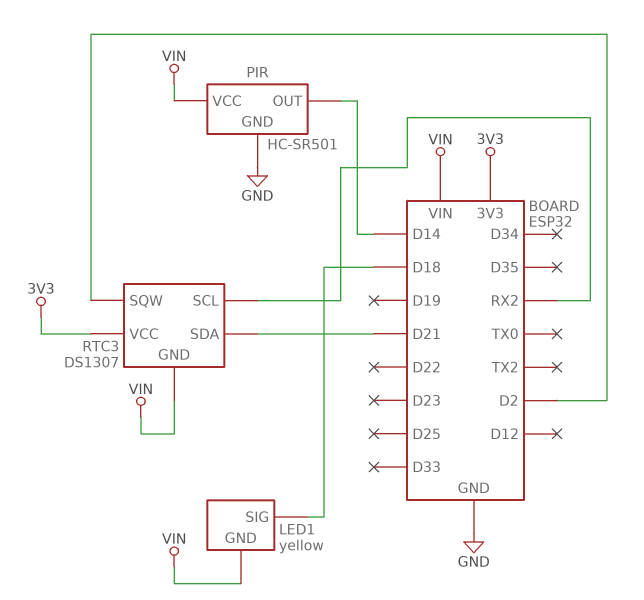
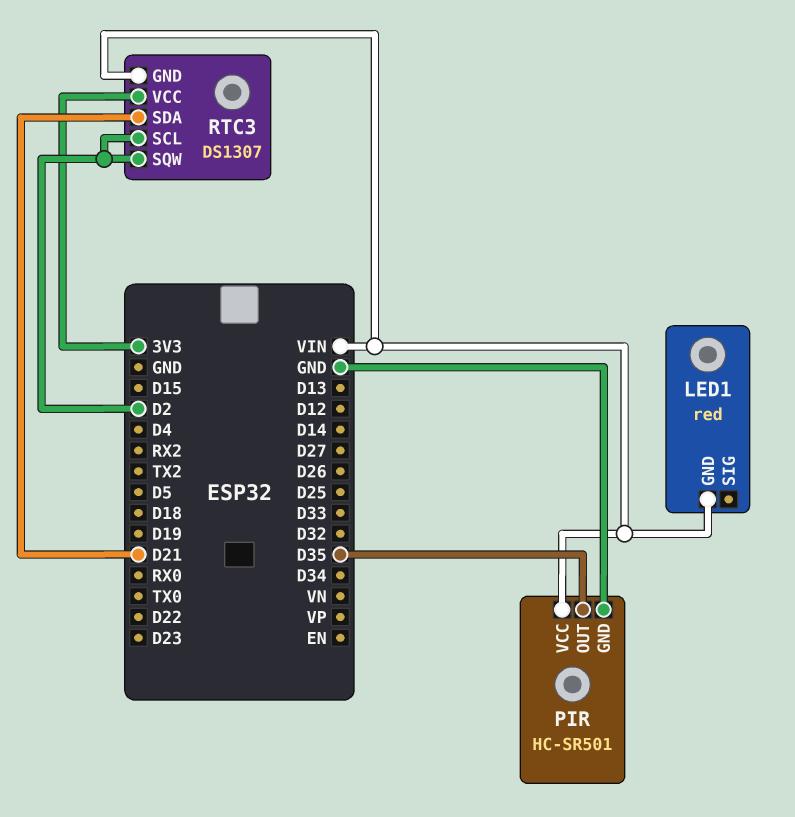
LED1: yellow -> red
LED1 pin SIG: D18 -> none
PIR pin OUT: D14 -> D35
RTC3 pin SCL: RX2 -> D2

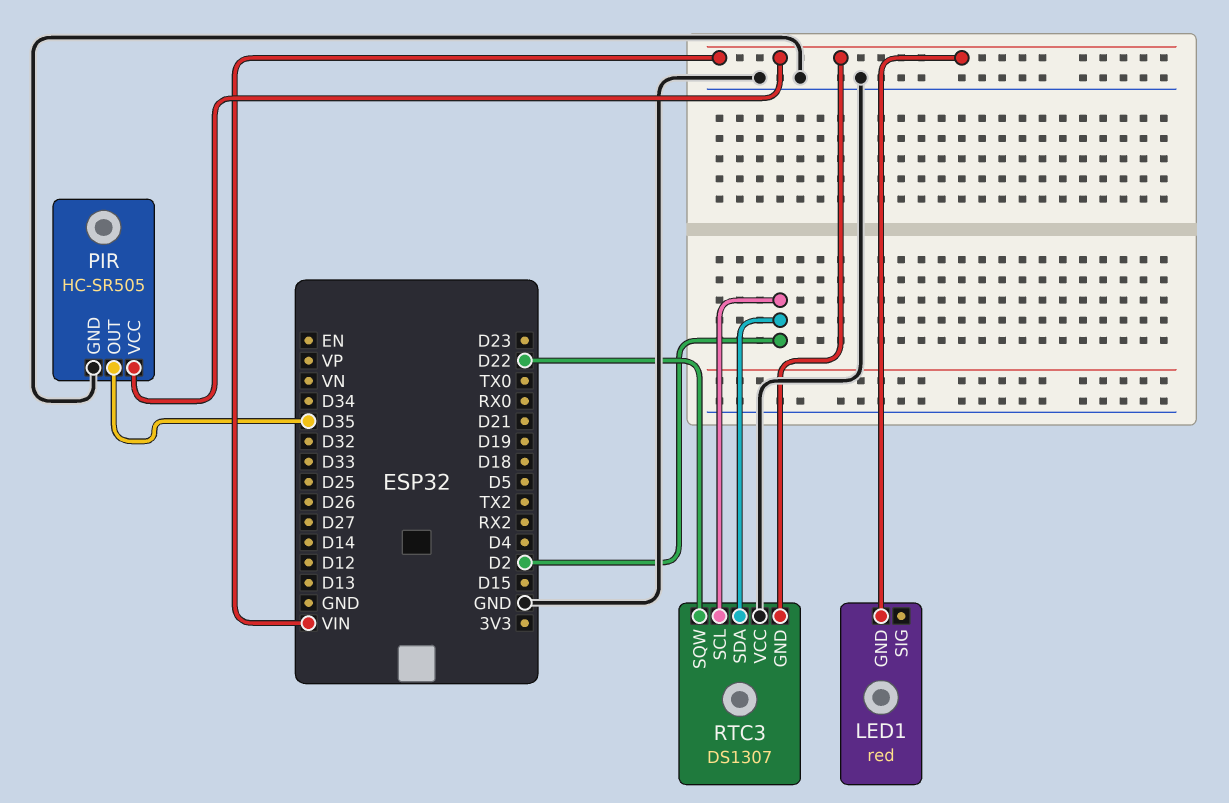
PIR: HC-SR501 -> HC-SR505
RTC3 pin SDA: D21 -> D2
RTC3 pin SQW: D2 -> D22
RTC3 pin VCC: 3V3 -> GND

